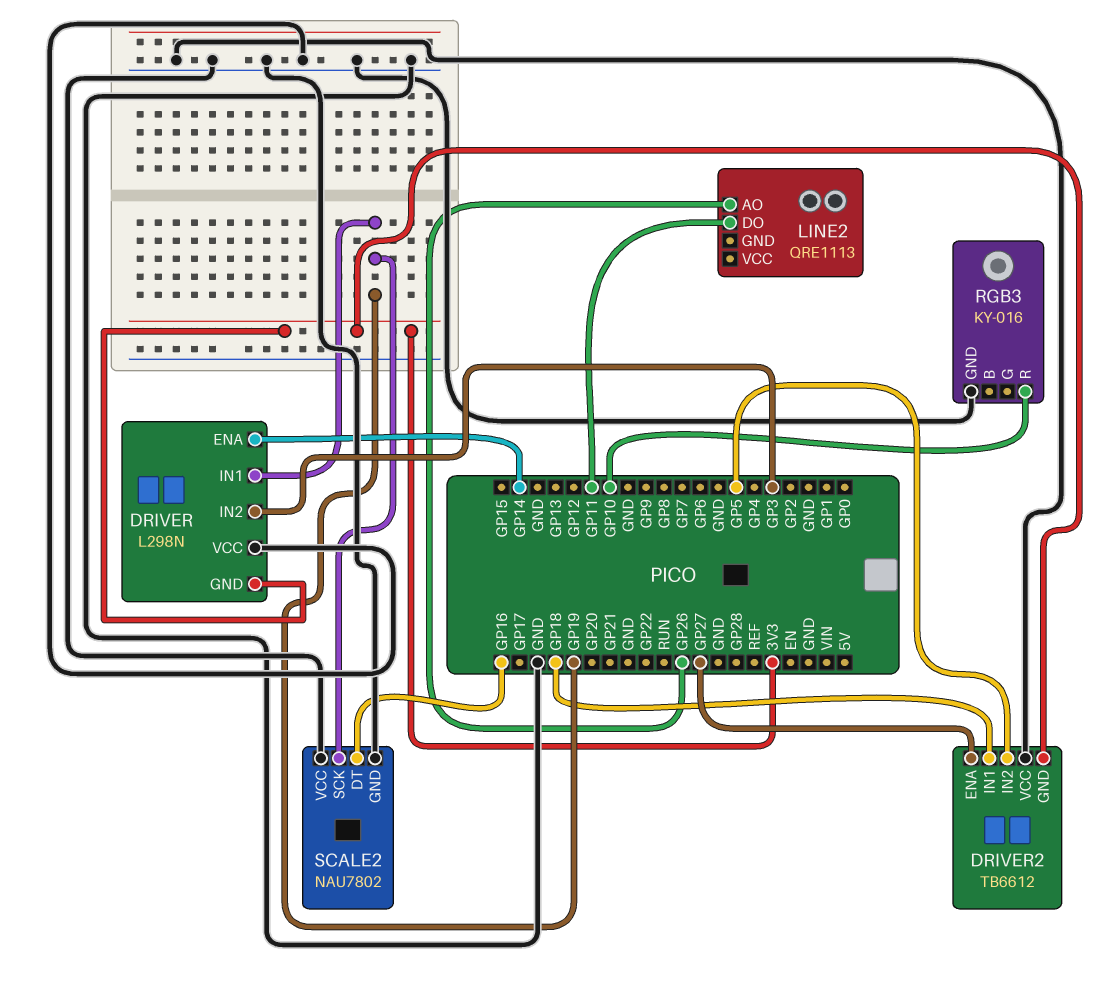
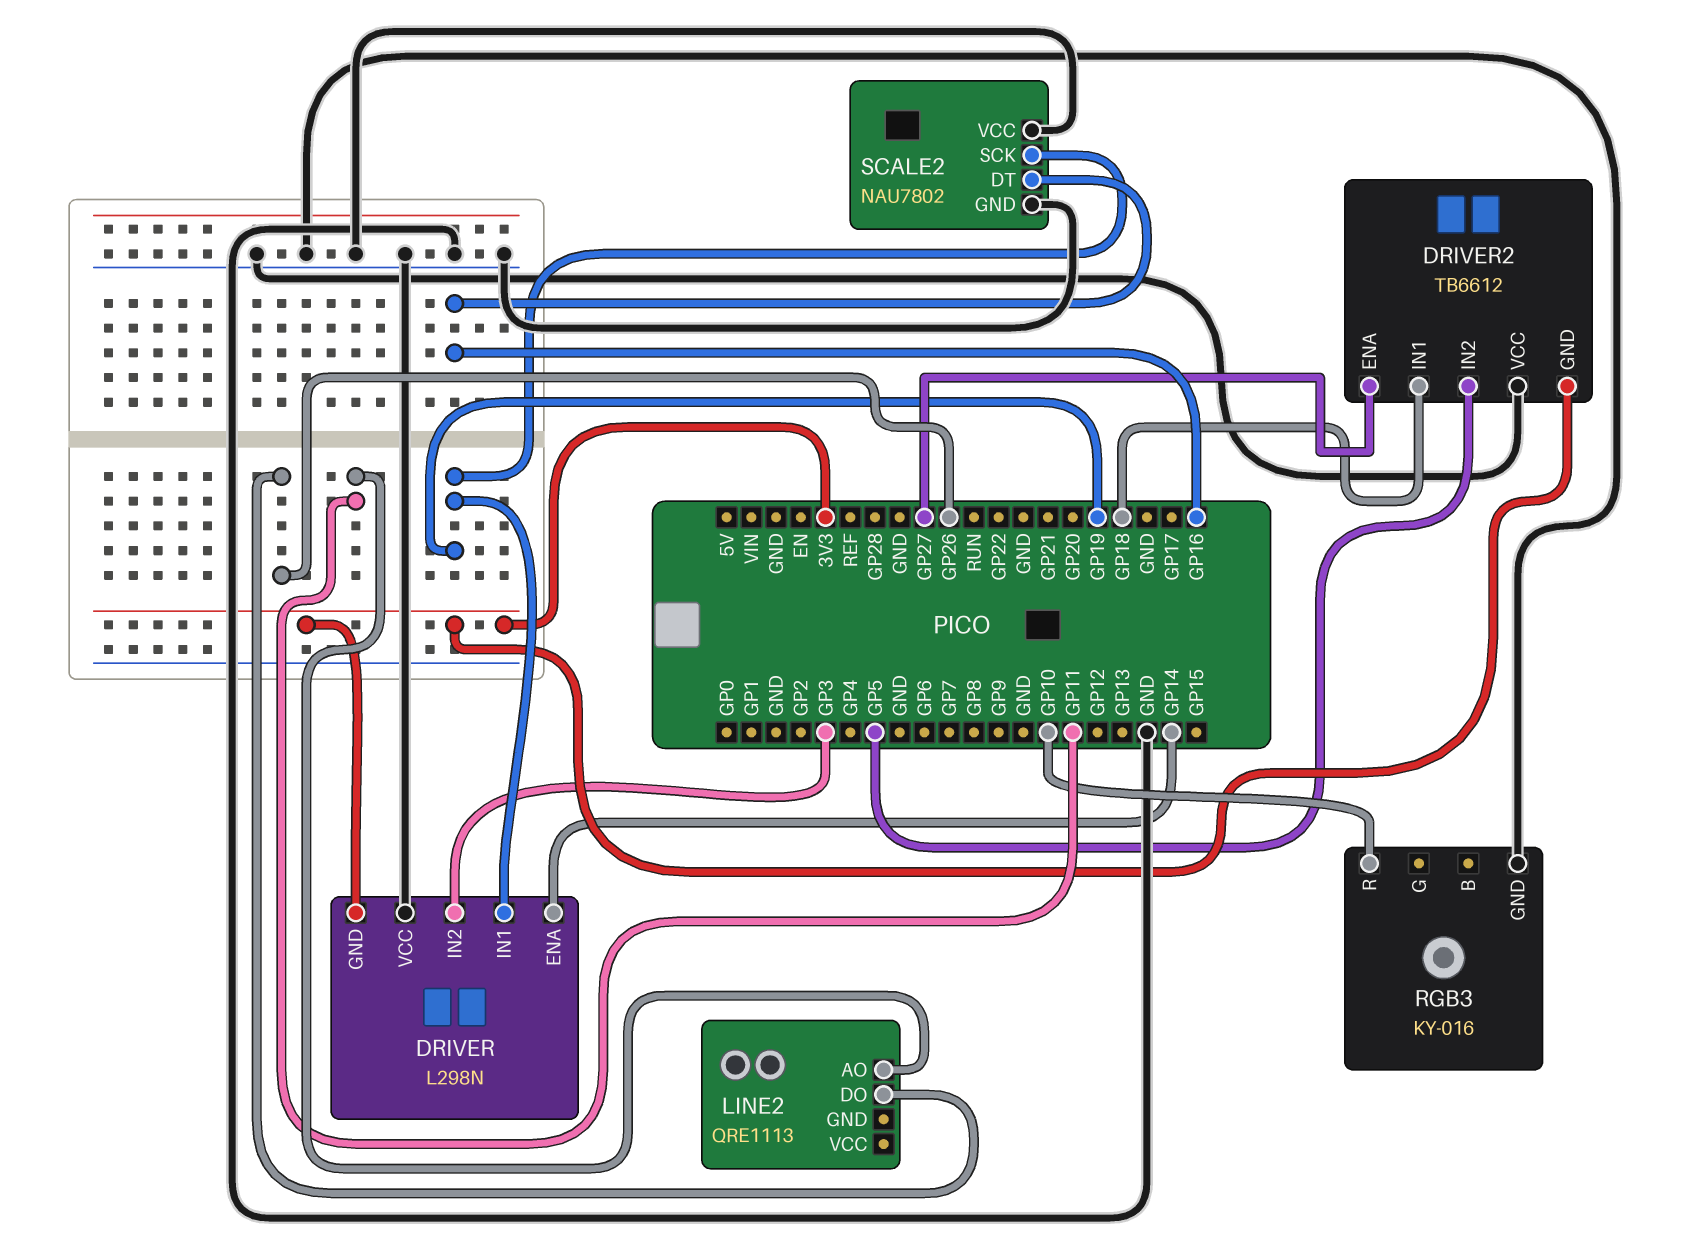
LINE2 pin AO: GP26 -> GP11
LINE2 pin DO: GP11 -> GP26

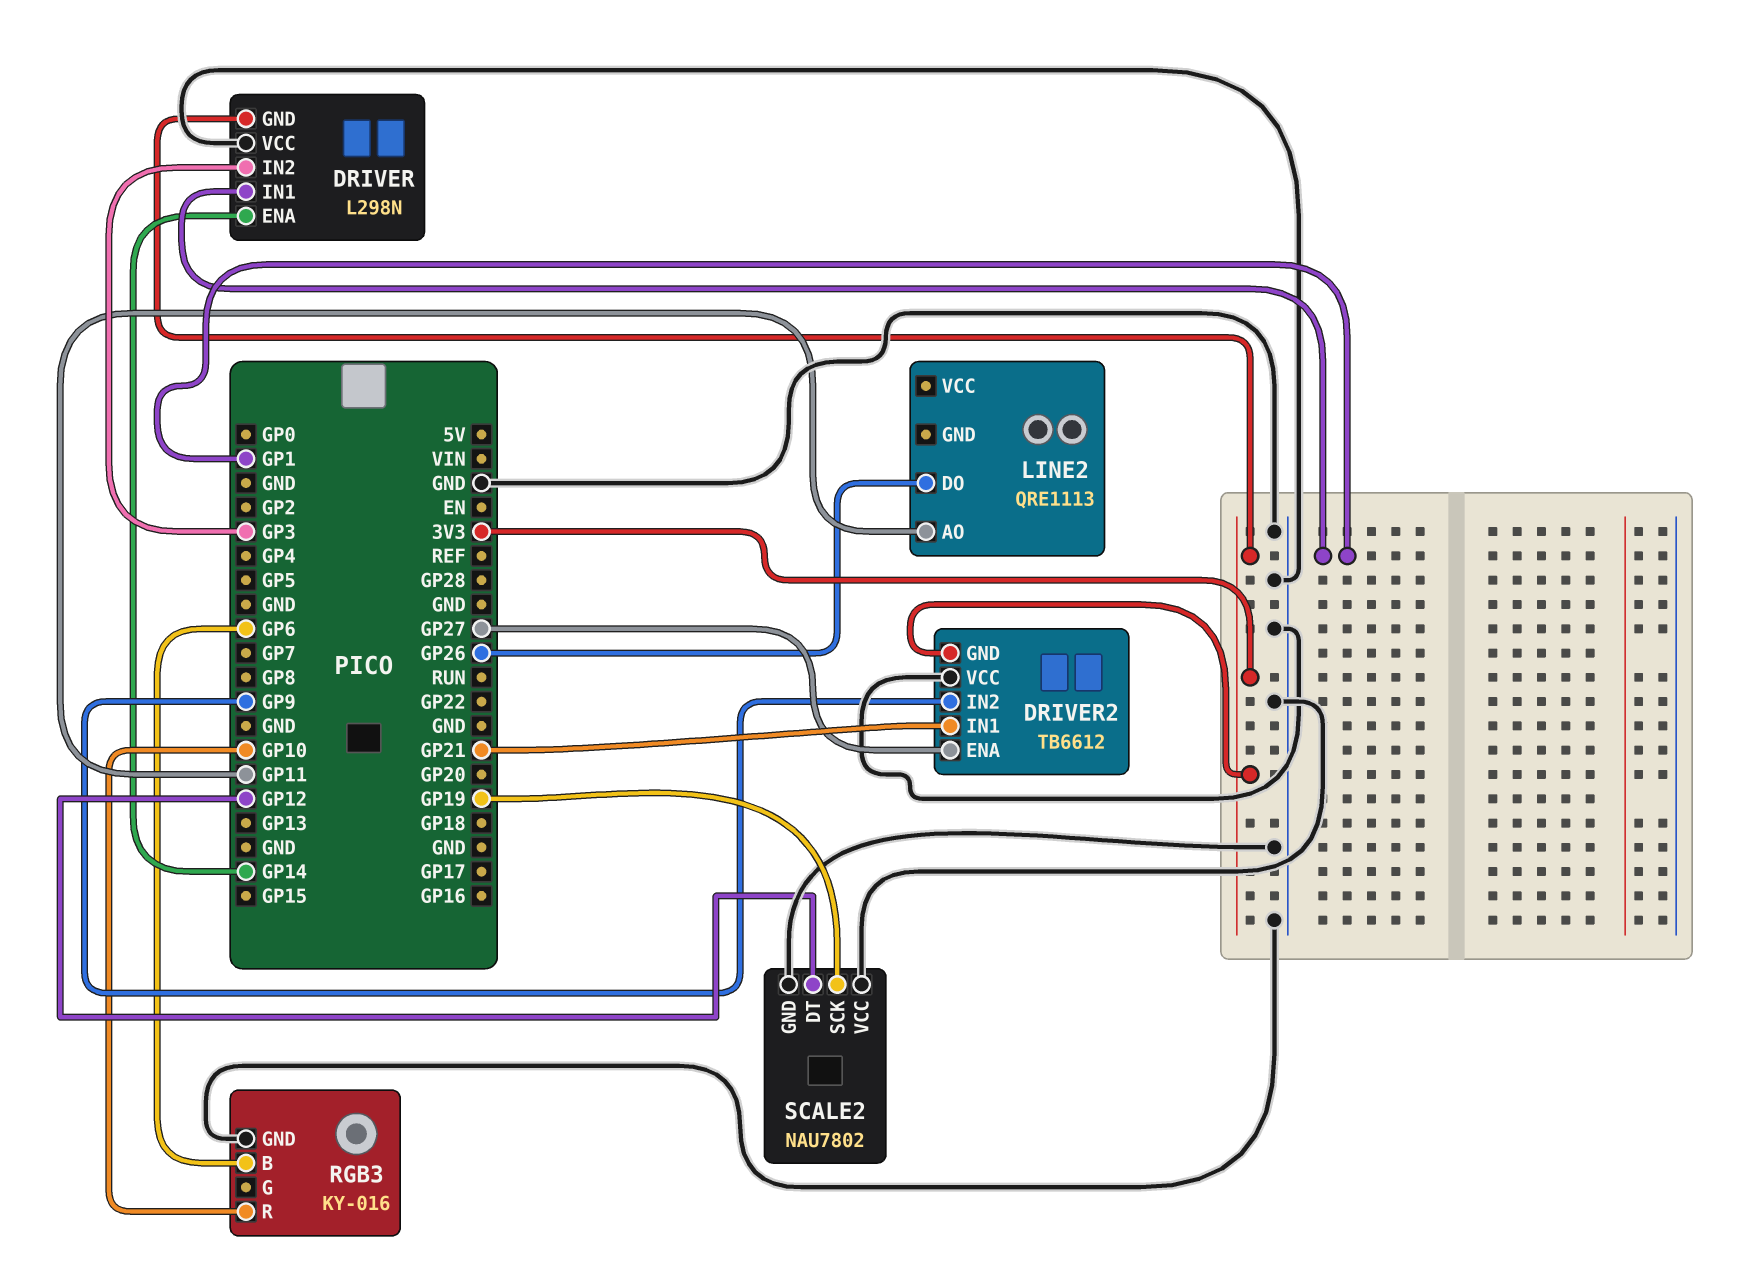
DRIVER pin IN1: GP19 -> GP1
DRIVER2 pin IN1: GP18 -> GP21
DRIVER2 pin IN2: GP5 -> GP9
RGB3 pin B: none -> GP6
SCALE2 pin DT: GP16 -> GP12

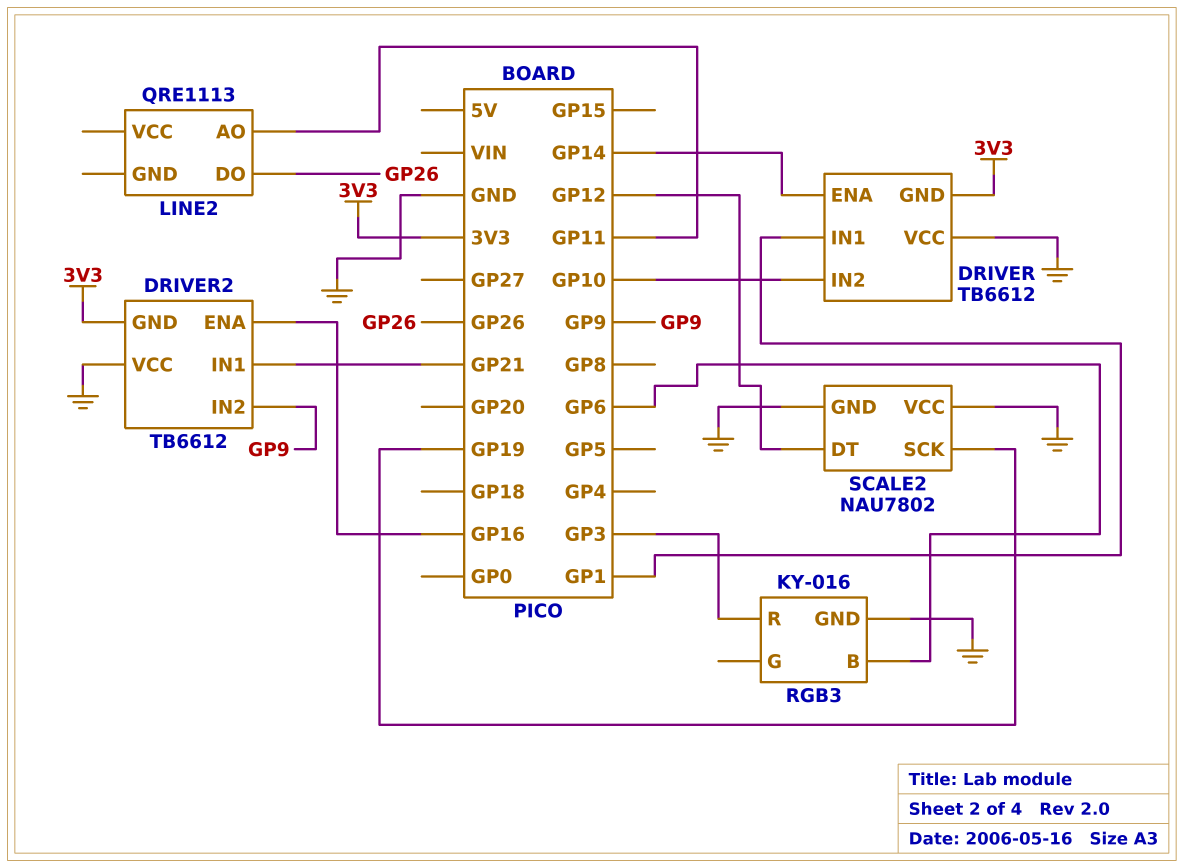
DRIVER: L298N -> TB6612
DRIVER pin IN2: GP3 -> GP10
DRIVER2 pin ENA: GP27 -> GP16
RGB3 pin R: GP10 -> GP3

